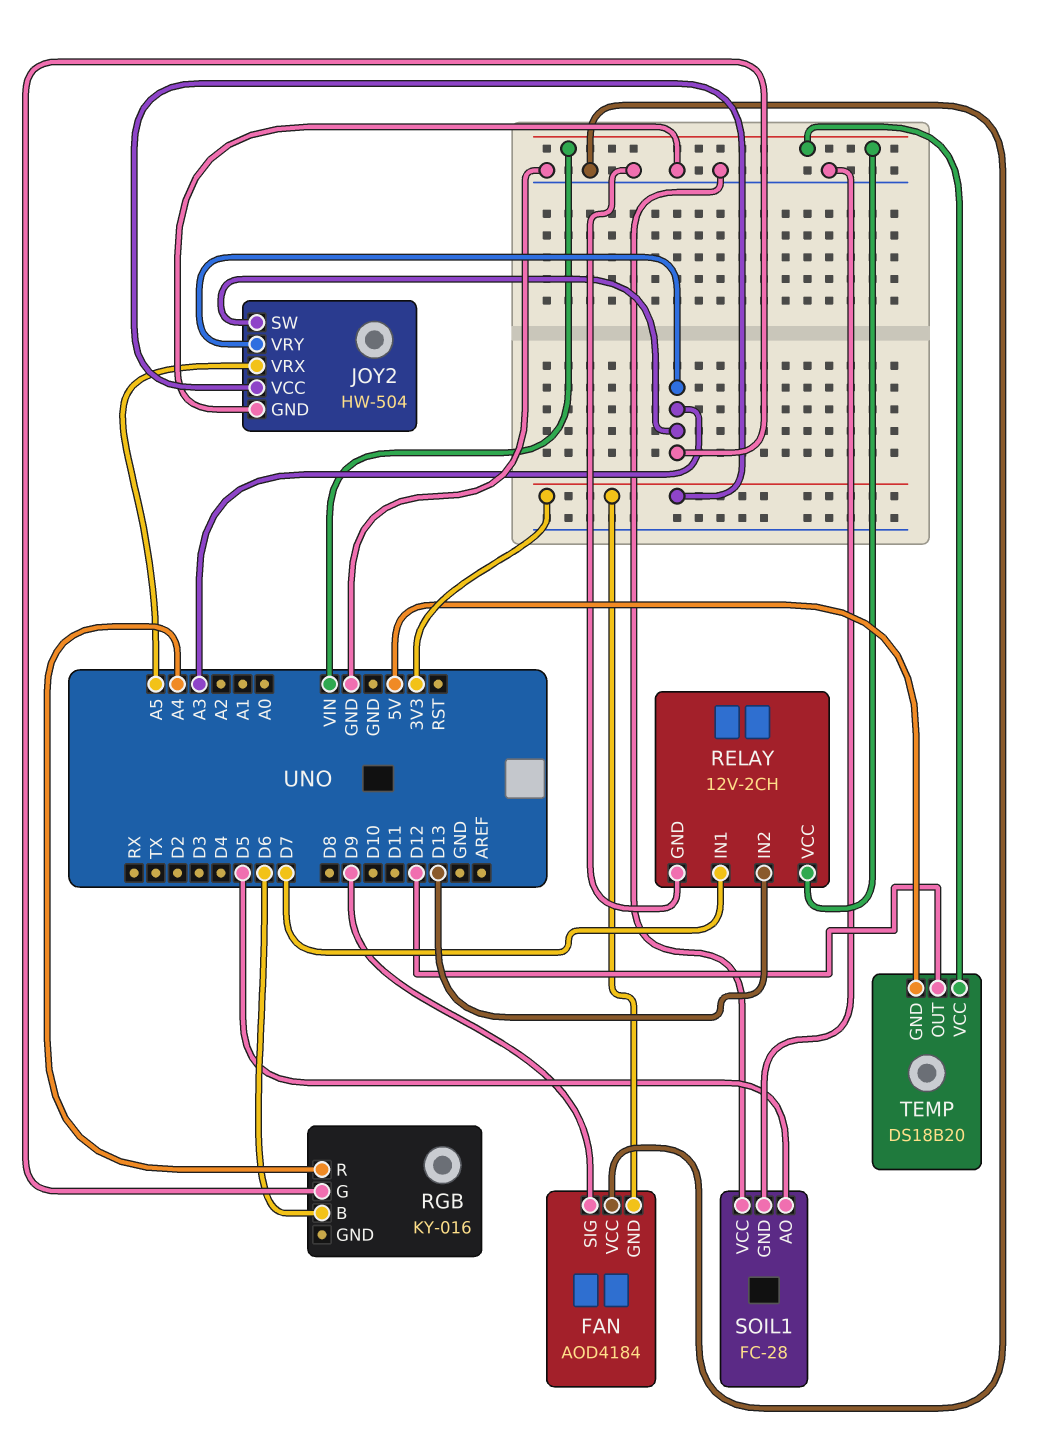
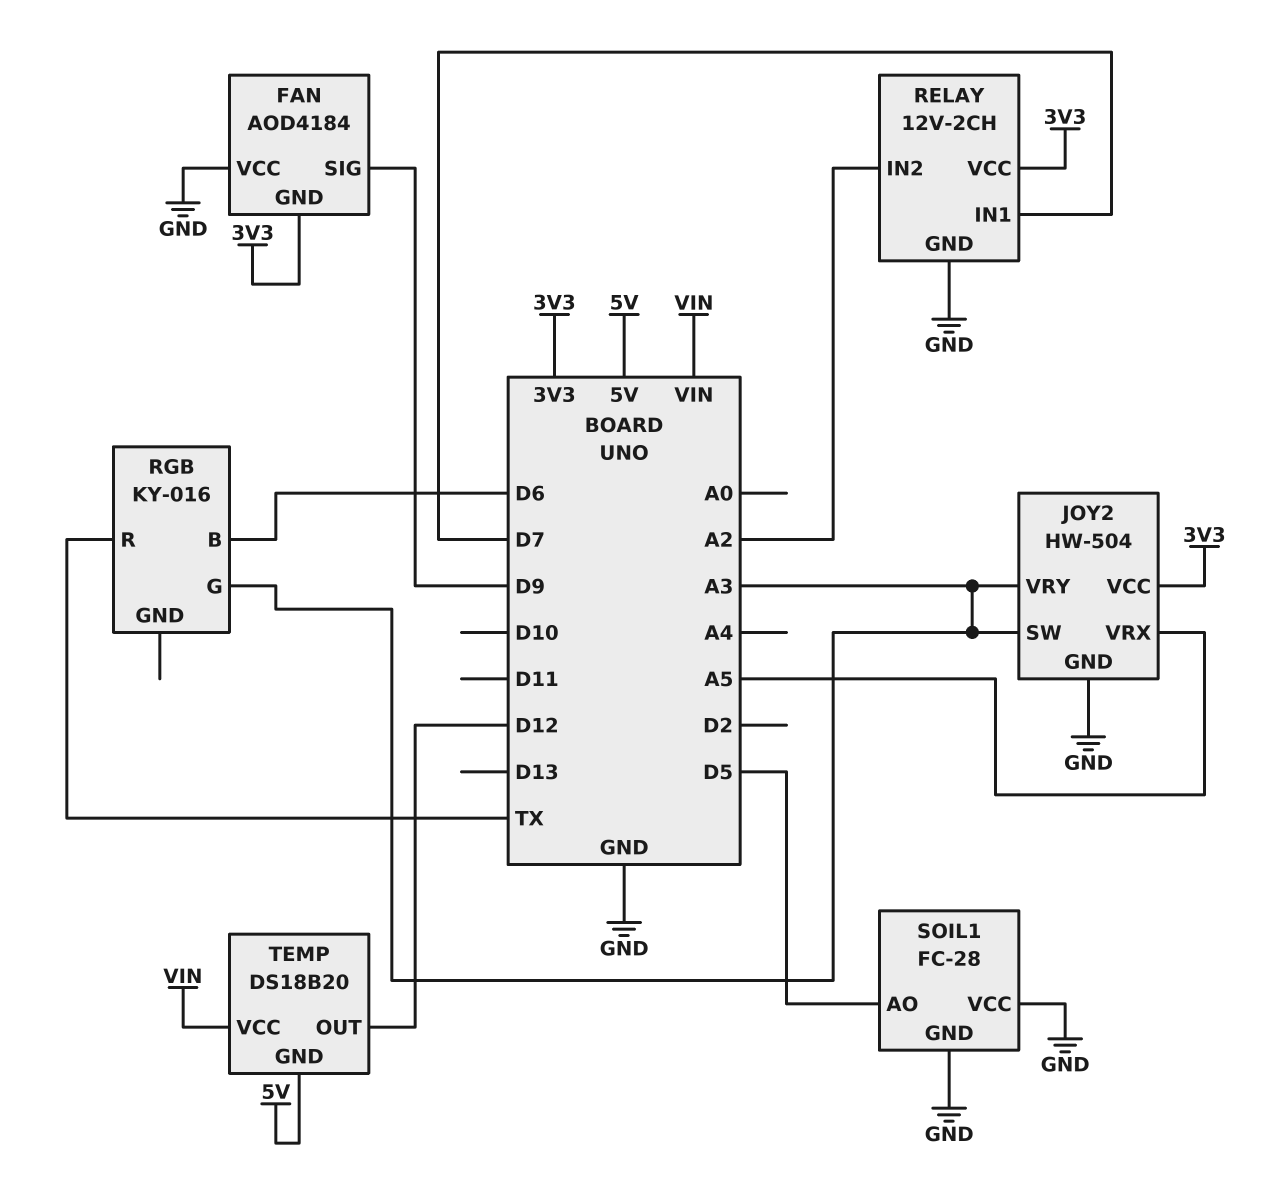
RELAY pin IN2: D13 -> A2
RELAY pin VCC: VIN -> 3V3
RGB pin R: A4 -> TX

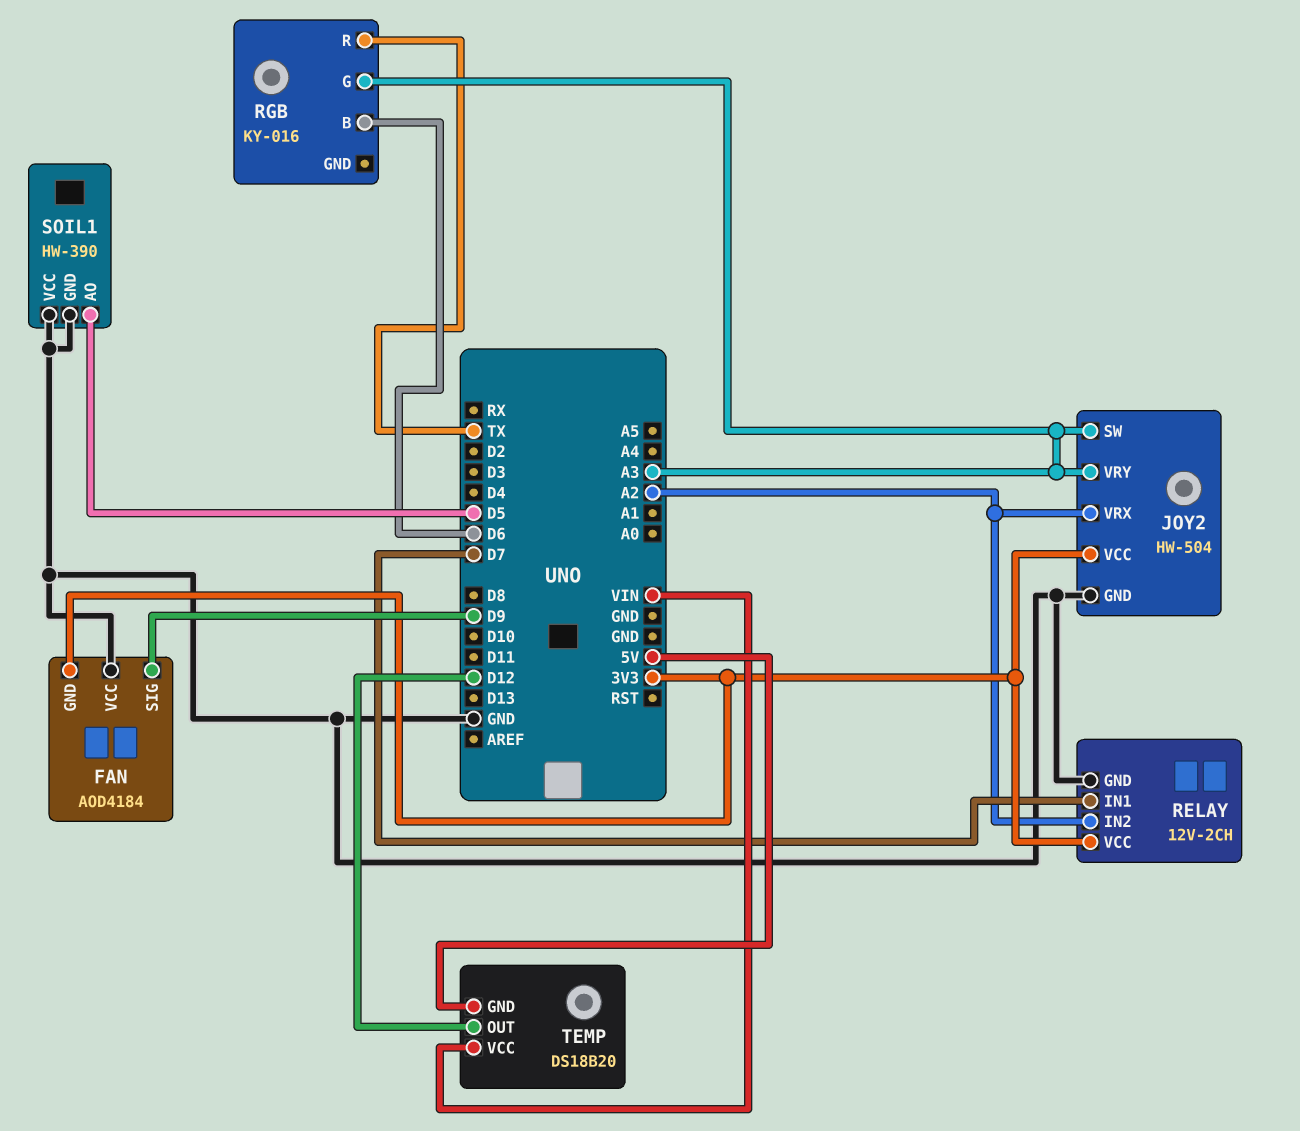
JOY2 pin VRX: A5 -> A2
SOIL1: FC-28 -> HW-390

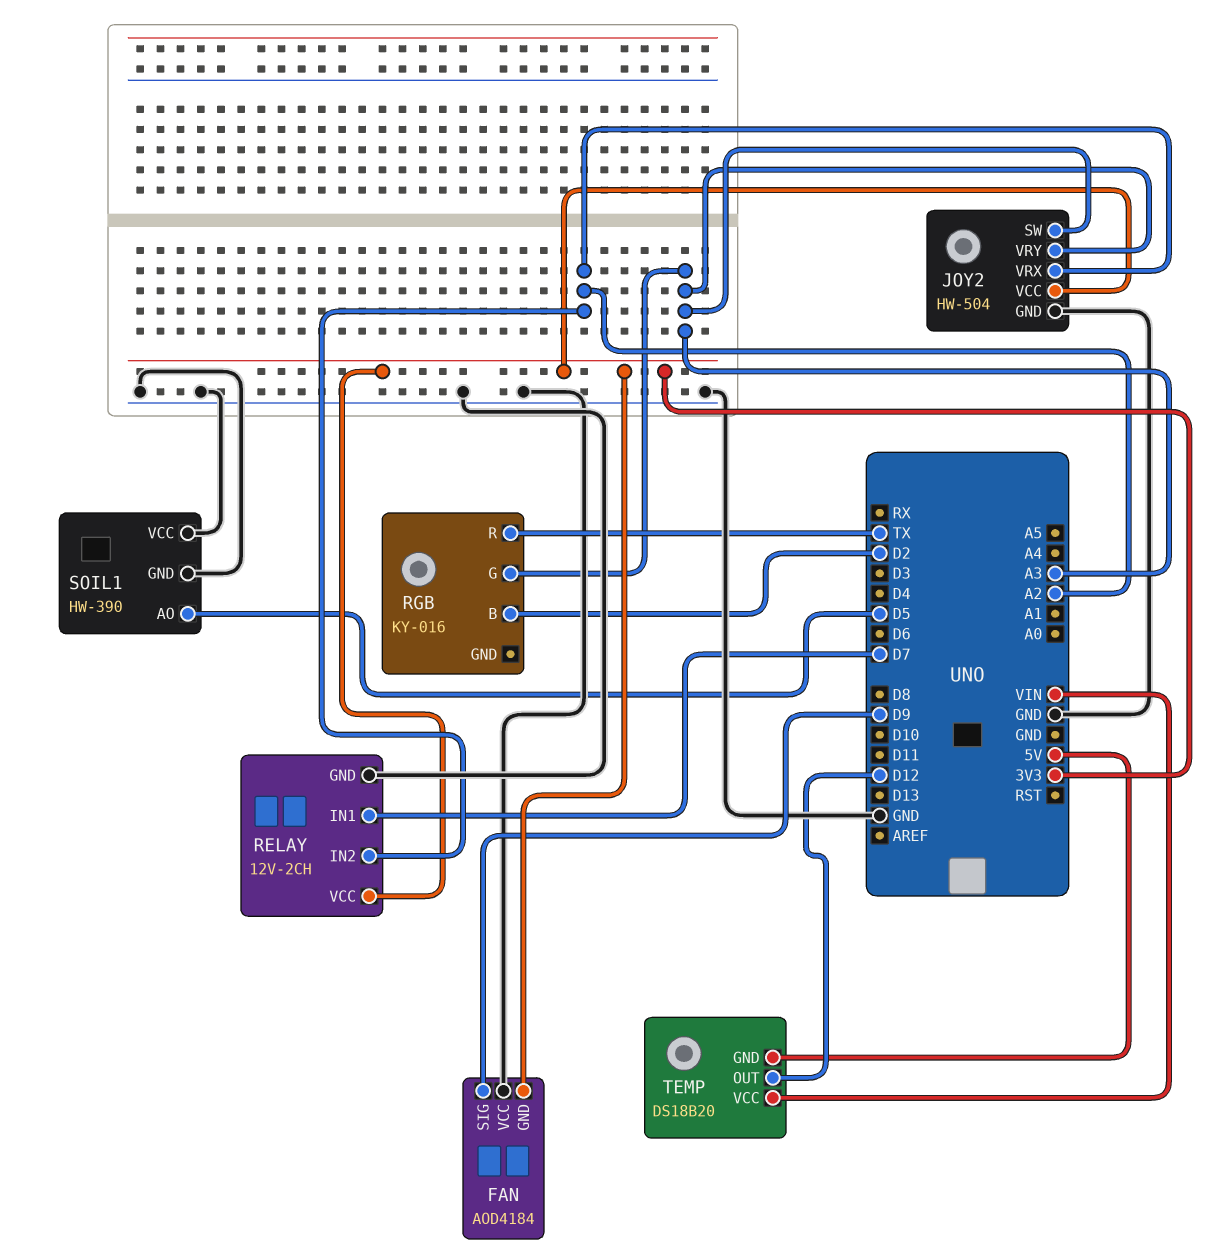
RGB pin B: D6 -> D2

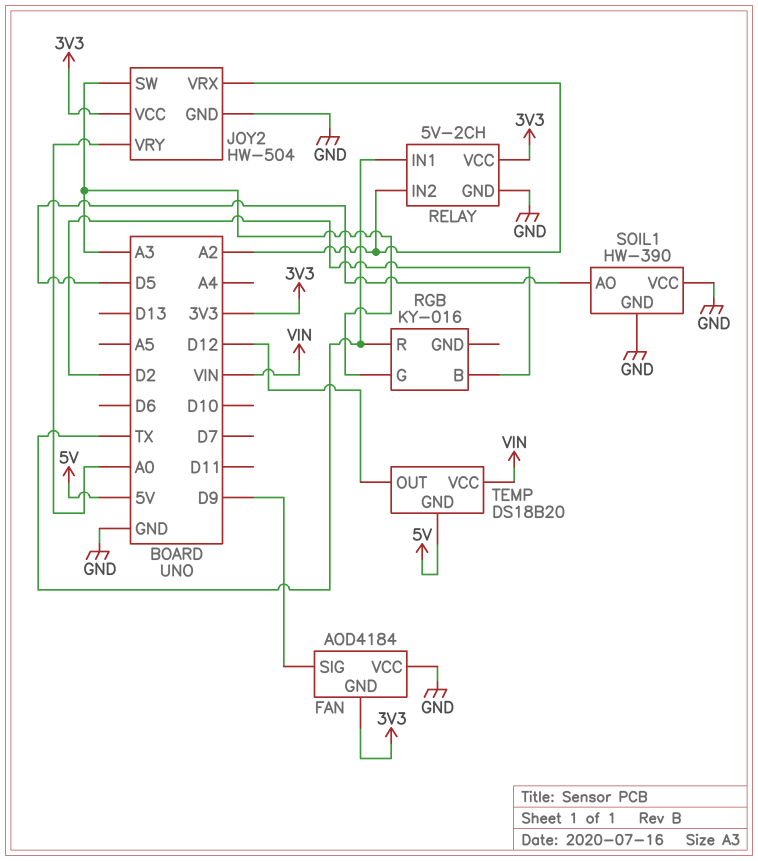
JOY2 pin VRY: A3 -> A0
RELAY: 12V-2CH -> 5V-2CH
RELAY pin IN1: D7 -> TX

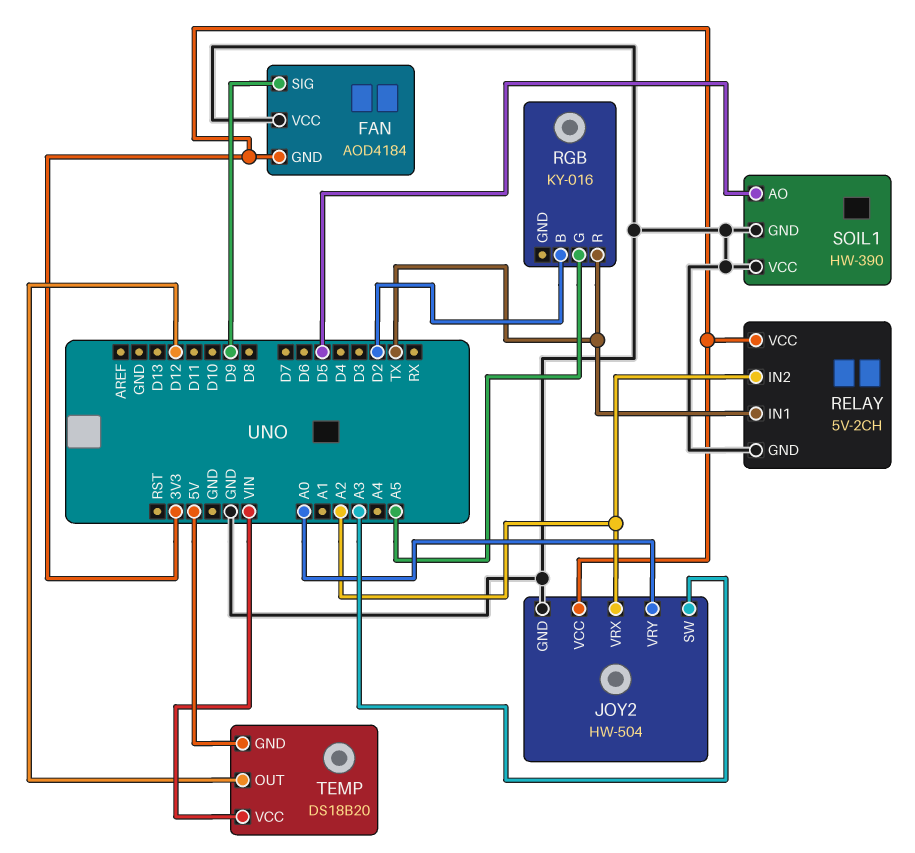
RGB pin G: A3 -> A5

